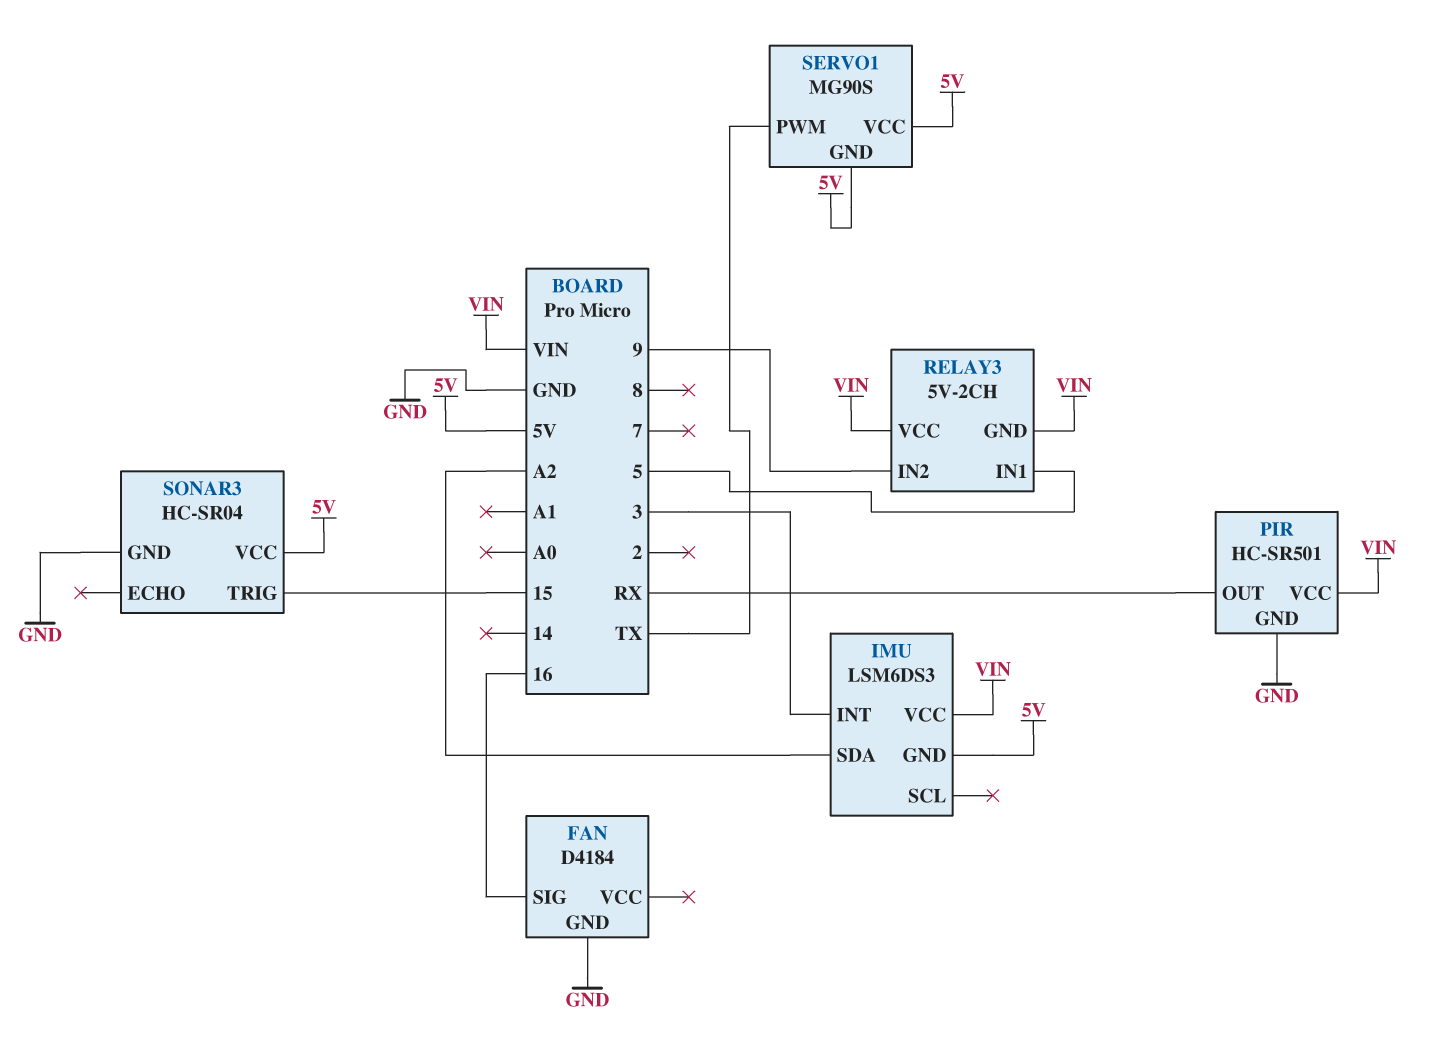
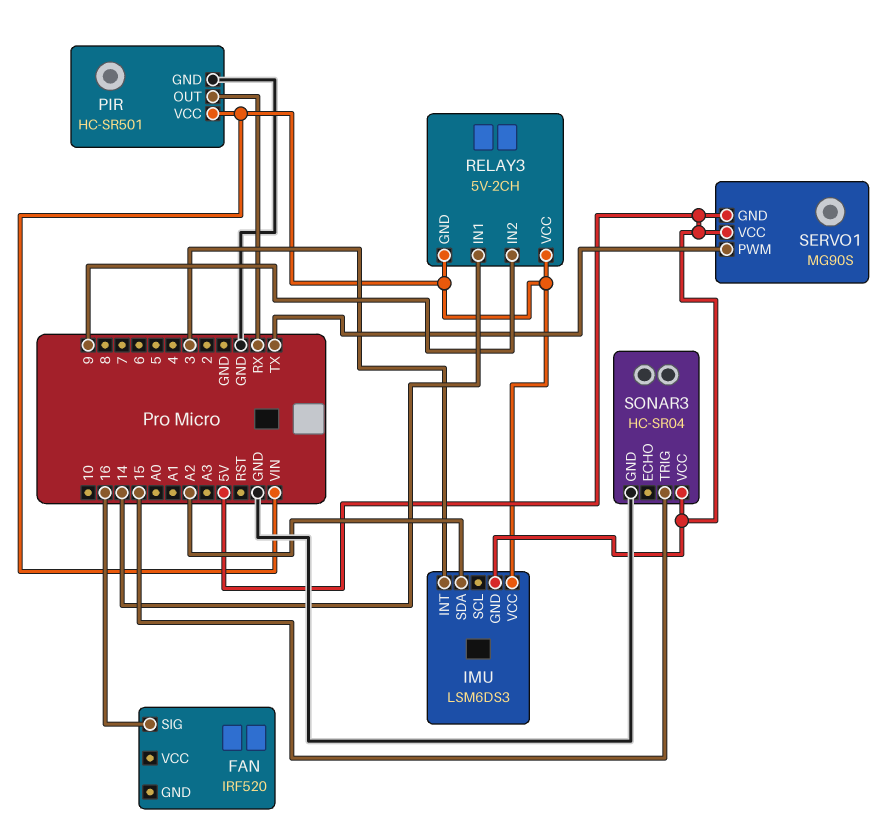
FAN: D4184 -> IRF520
FAN pin GND: GND -> none
RELAY3 pin IN1: 5 -> 14

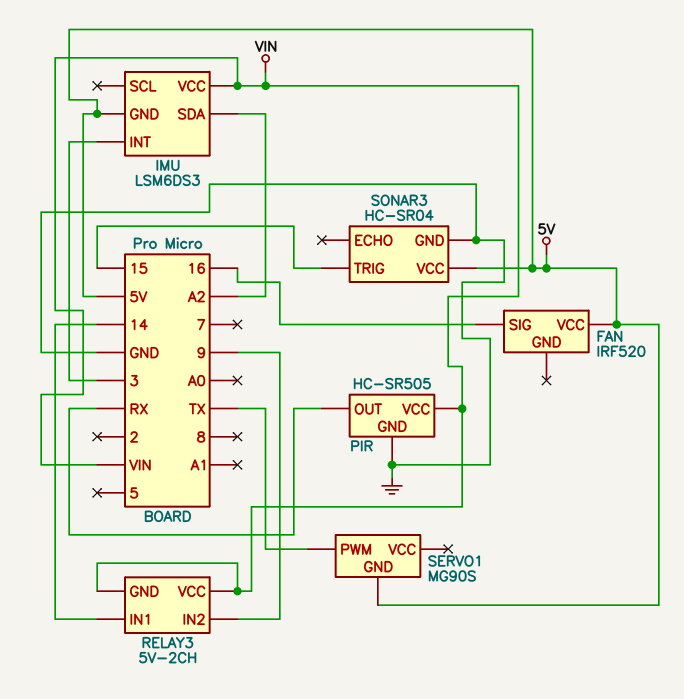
FAN pin VCC: none -> 5V
PIR: HC-SR501 -> HC-SR505
SERVO1 pin VCC: 5V -> none

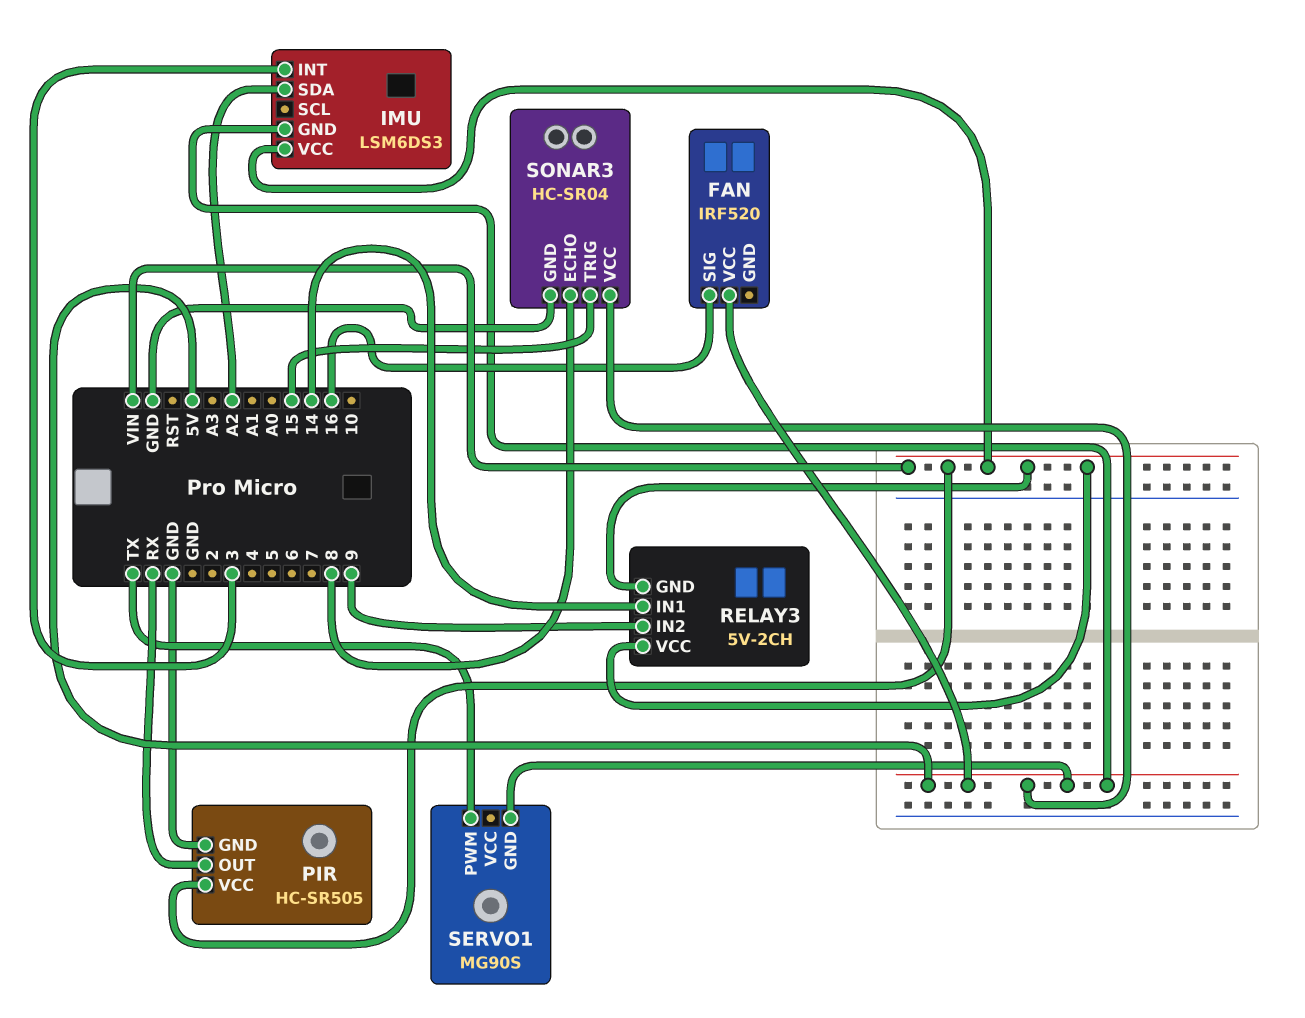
SONAR3 pin ECHO: none -> 8

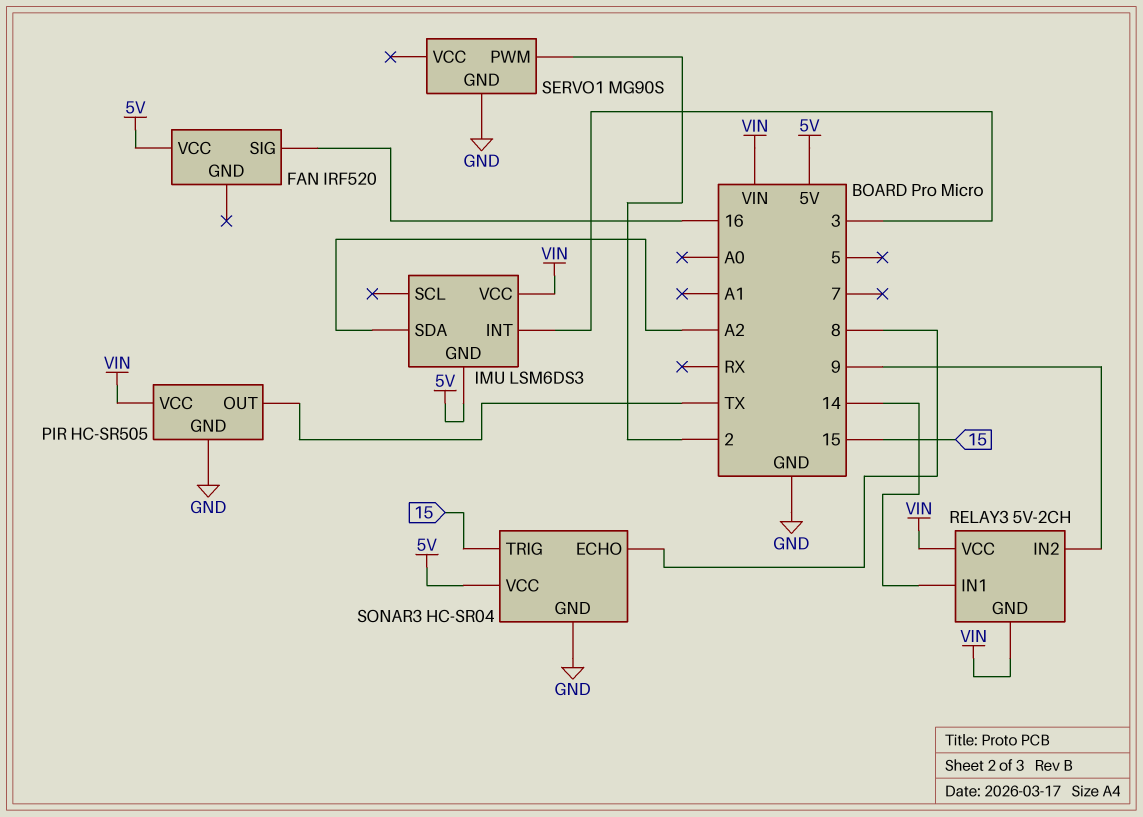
PIR pin OUT: RX -> TX
SERVO1 pin GND: 5V -> GND
SERVO1 pin PWM: TX -> 2

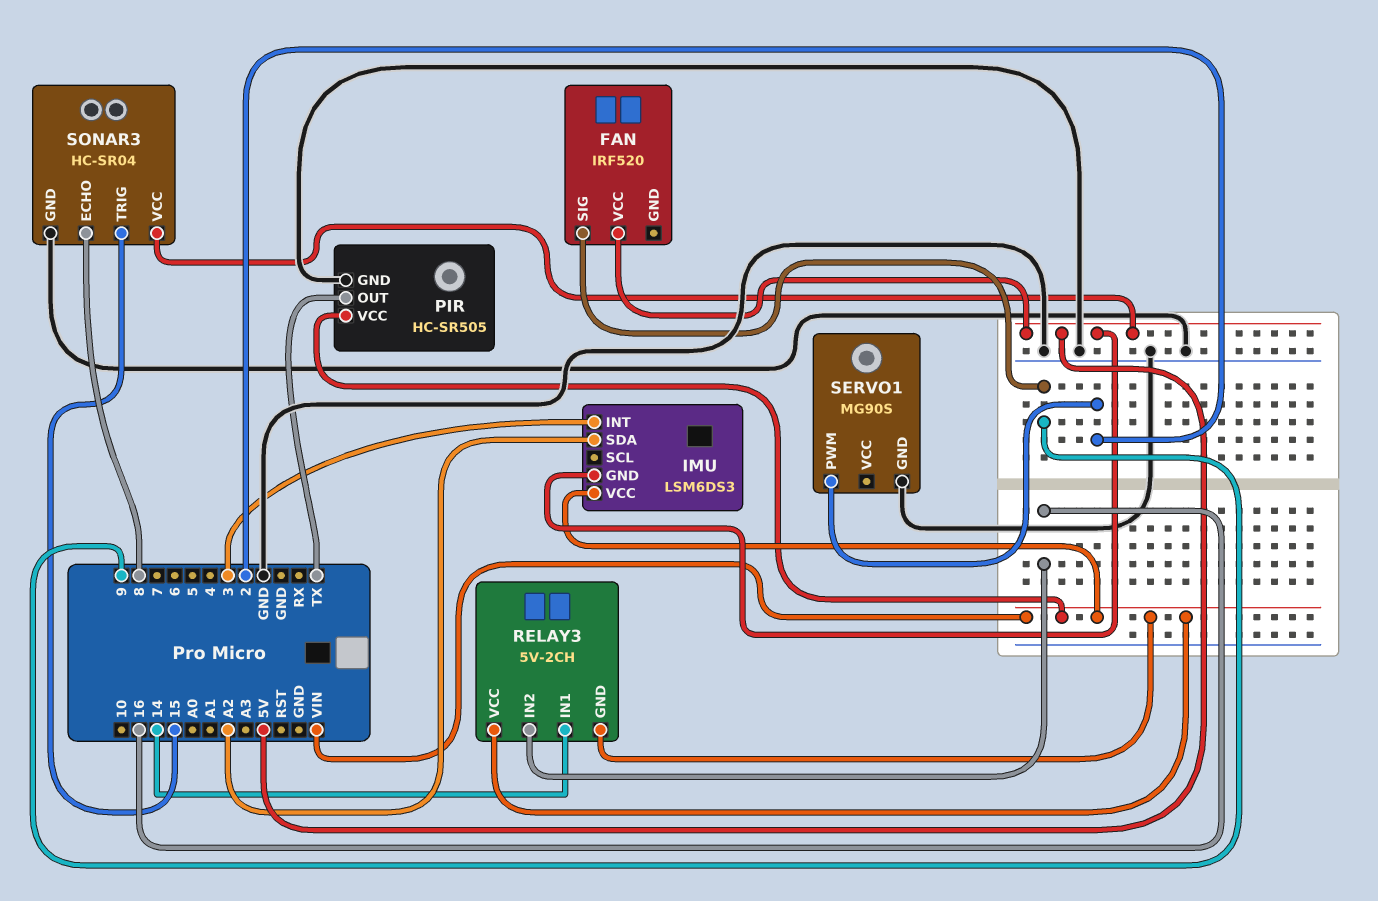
FAN pin SIG: 16 -> 9
RELAY3 pin IN2: 9 -> 16

